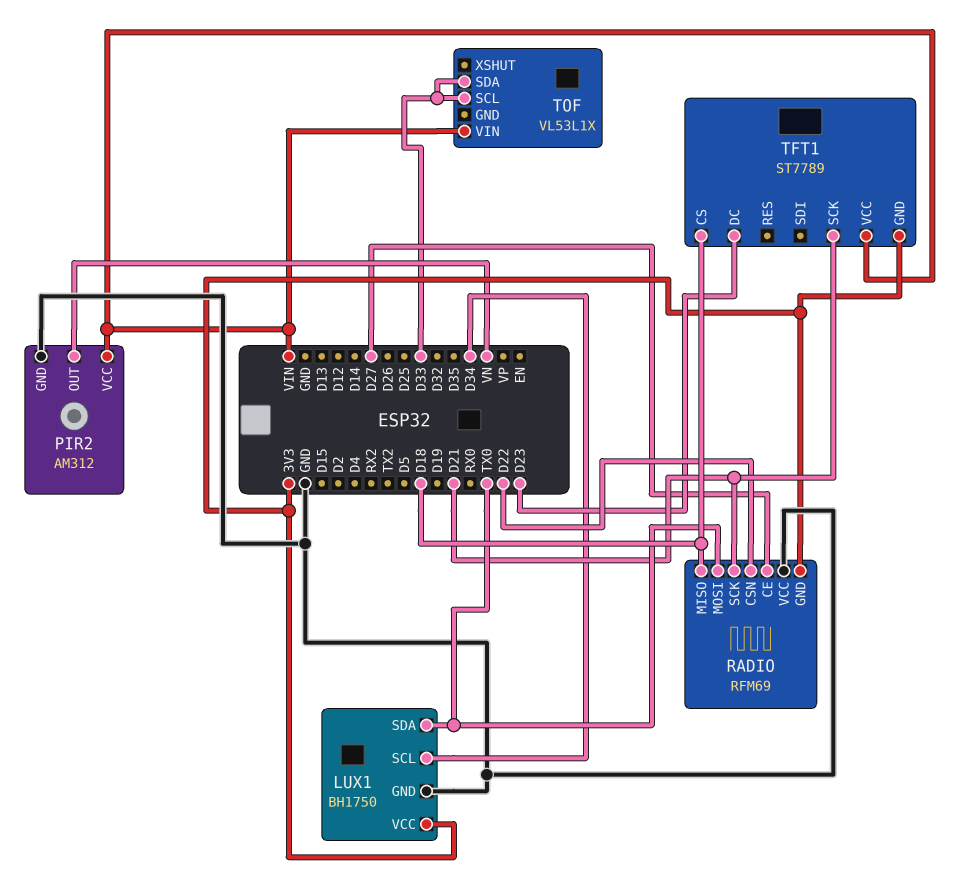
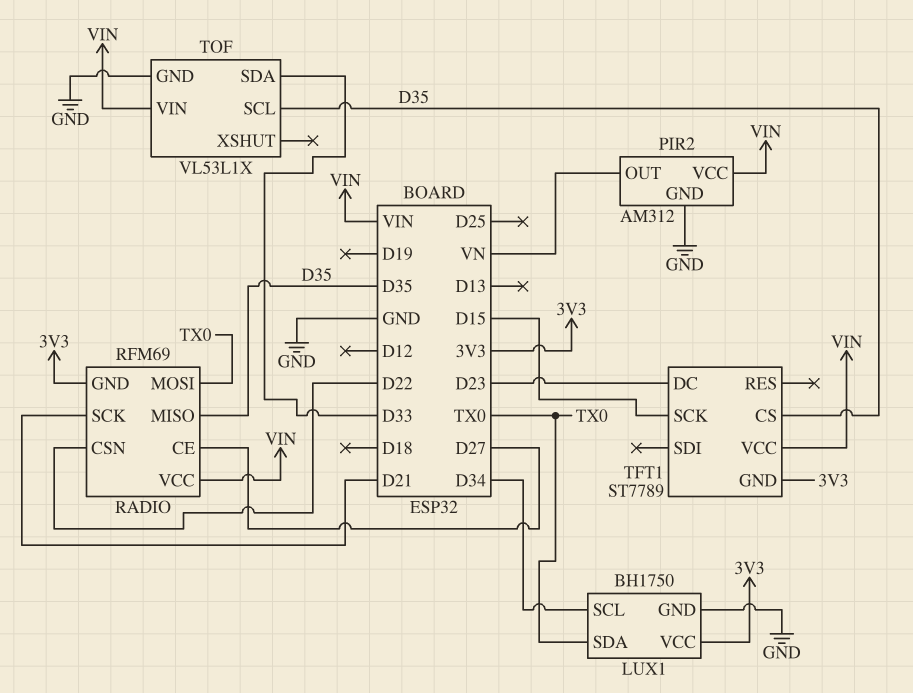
RADIO pin MISO: D18 -> D35
RADIO pin VCC: GND -> VIN
TFT1 pin CS: D18 -> D35
TFT1 pin SCK: D21 -> D15
TOF pin GND: none -> GND
TOF pin SCL: D33 -> D35

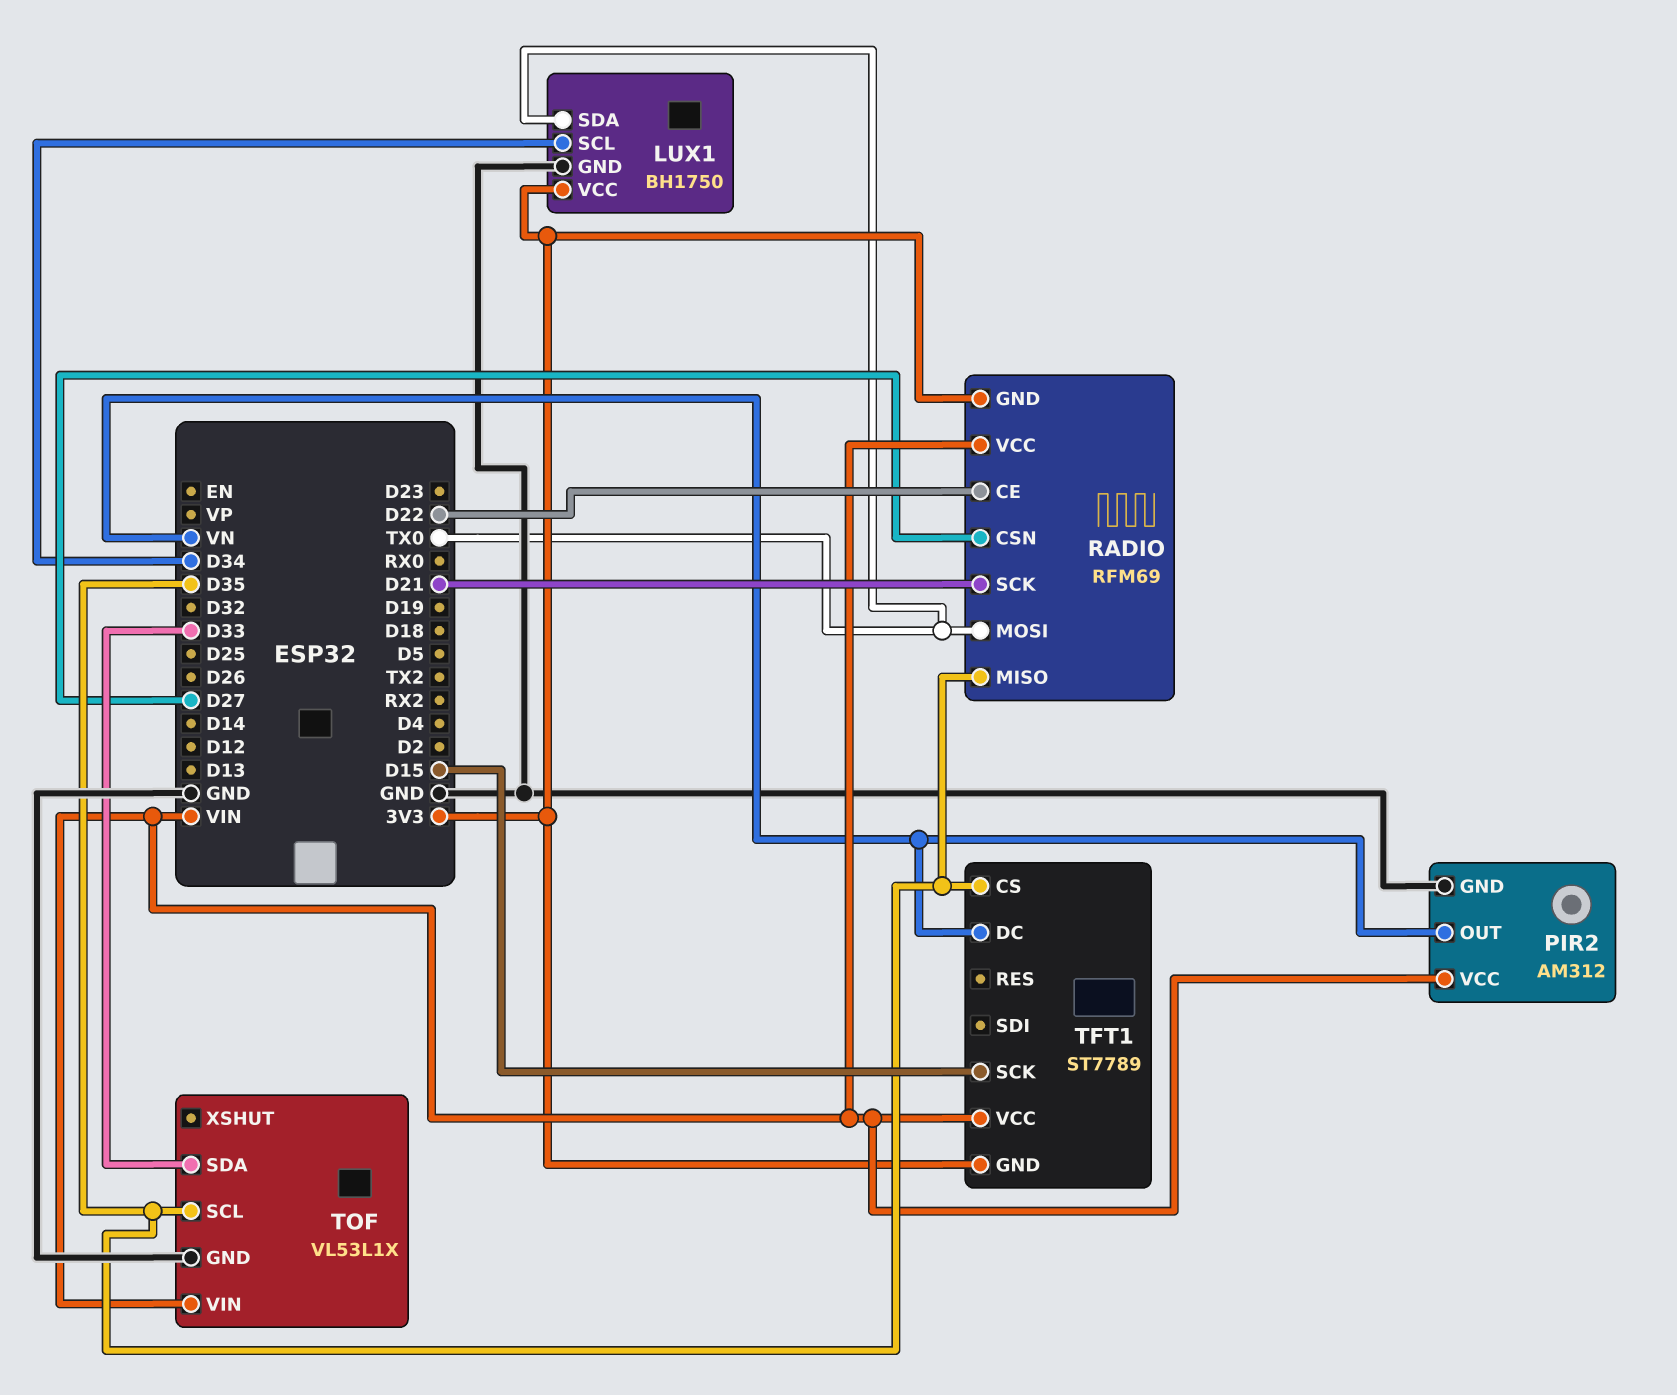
RADIO pin CE: D27 -> D22
RADIO pin CSN: D22 -> D27
TFT1 pin DC: D23 -> VN

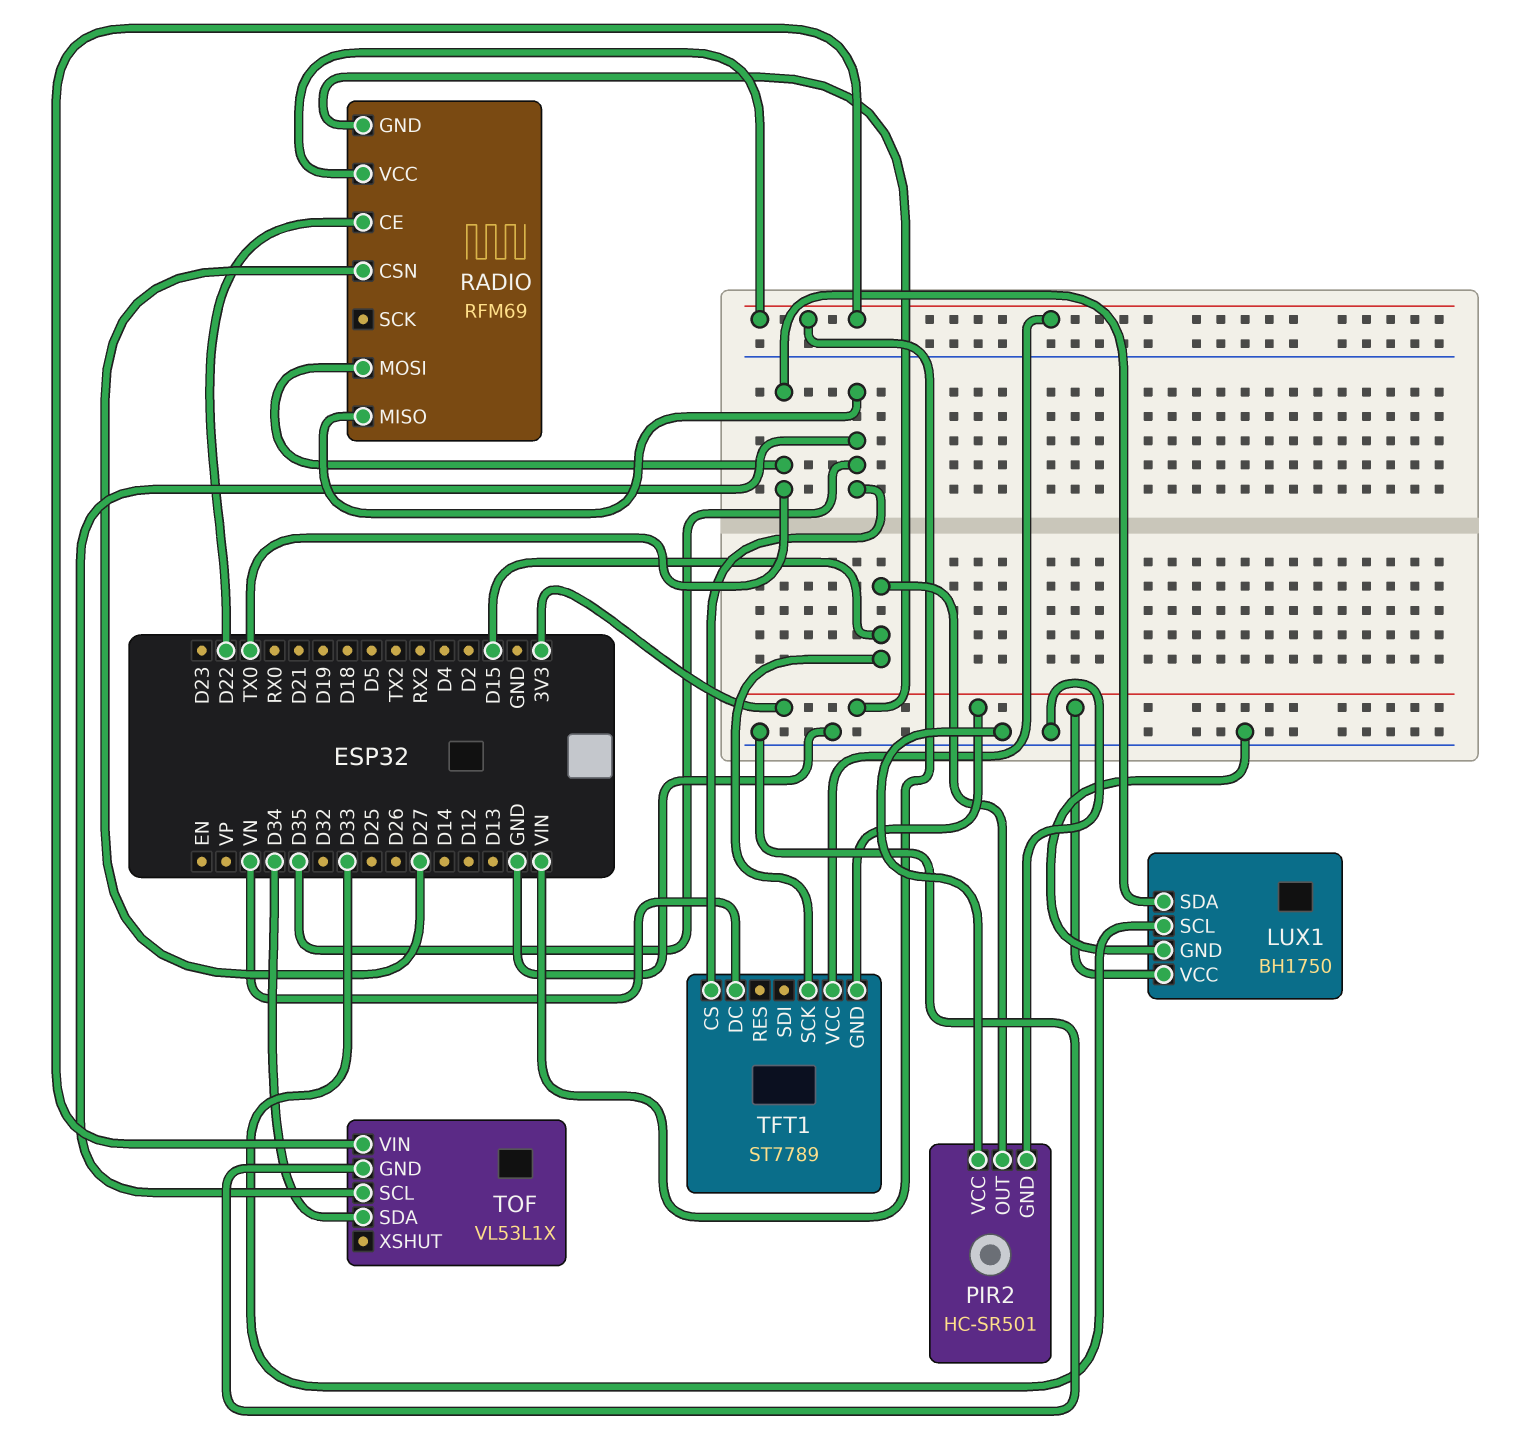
LUX1 pin SCL: D34 -> D33
PIR2: AM312 -> HC-SR501
PIR2 pin OUT: VN -> D15
PIR2 pin VCC: VIN -> GND
RADIO pin SCK: D21 -> none
TOF pin SDA: D33 -> D34

